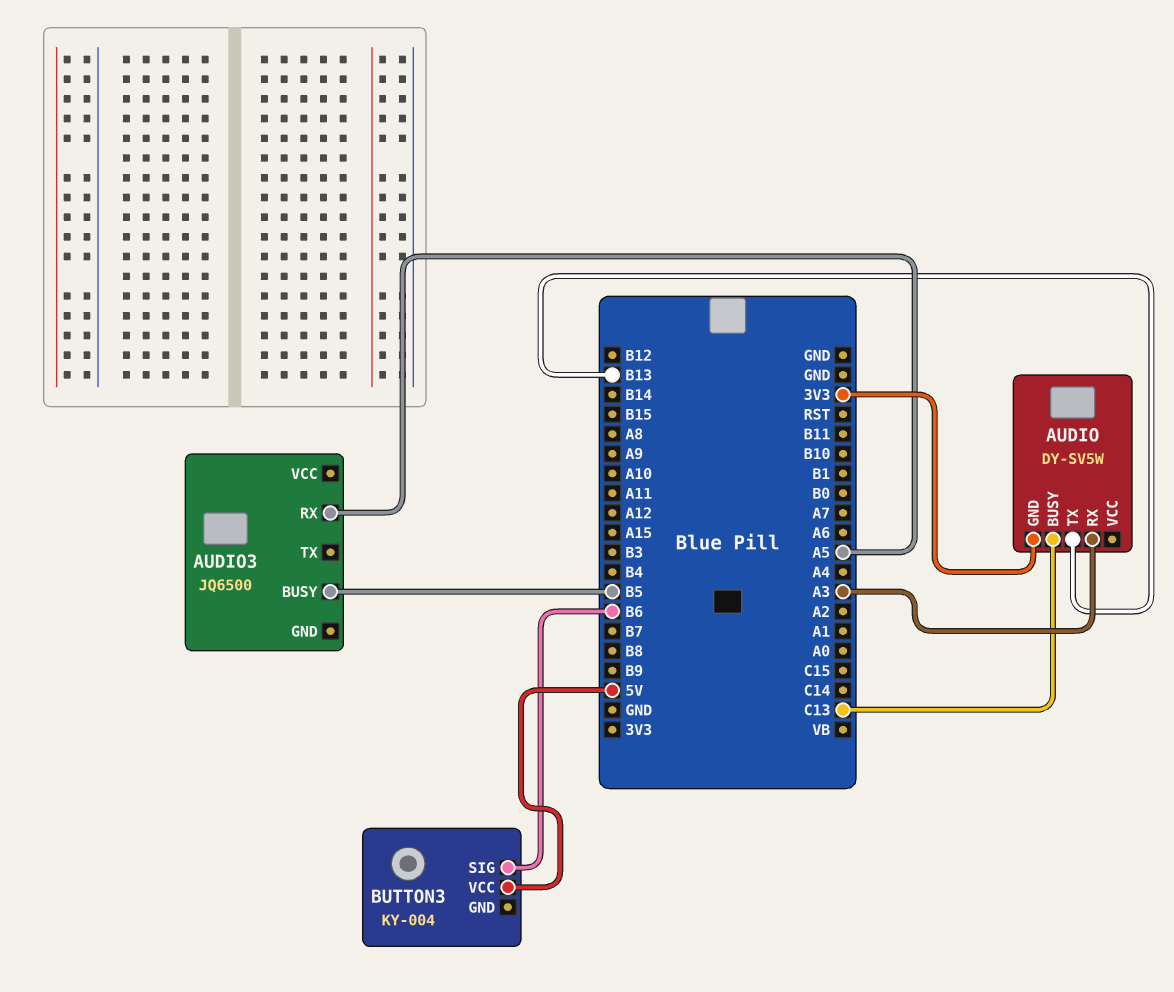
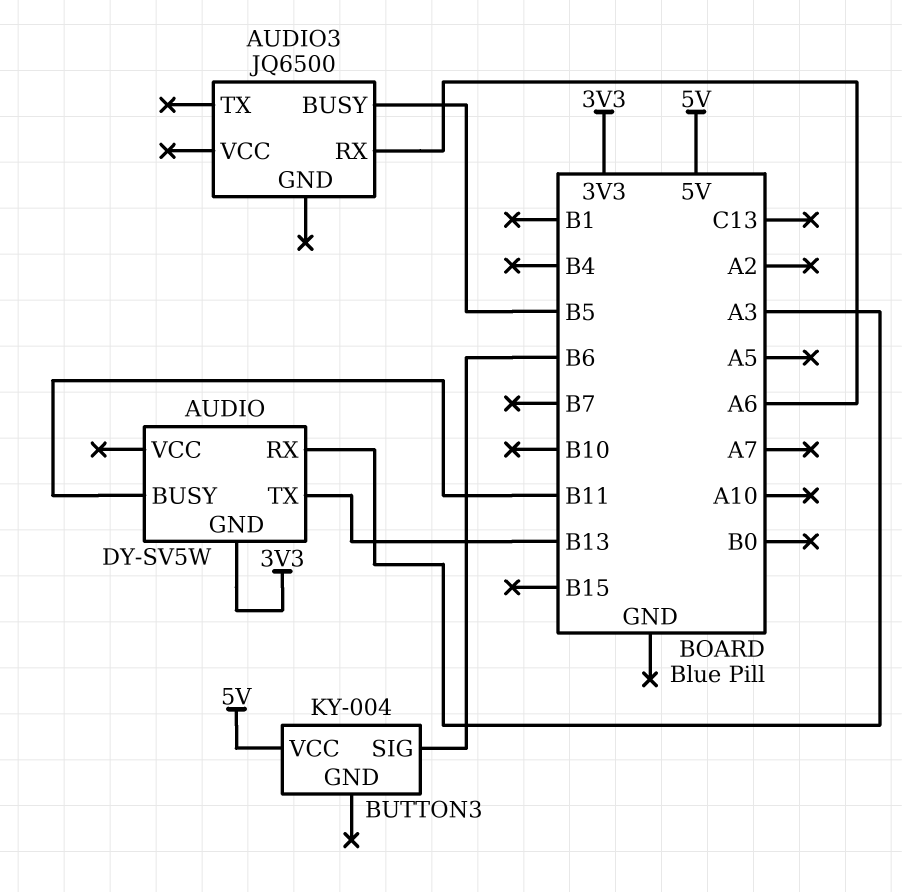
AUDIO pin BUSY: C13 -> B11
AUDIO3 pin RX: A5 -> A6

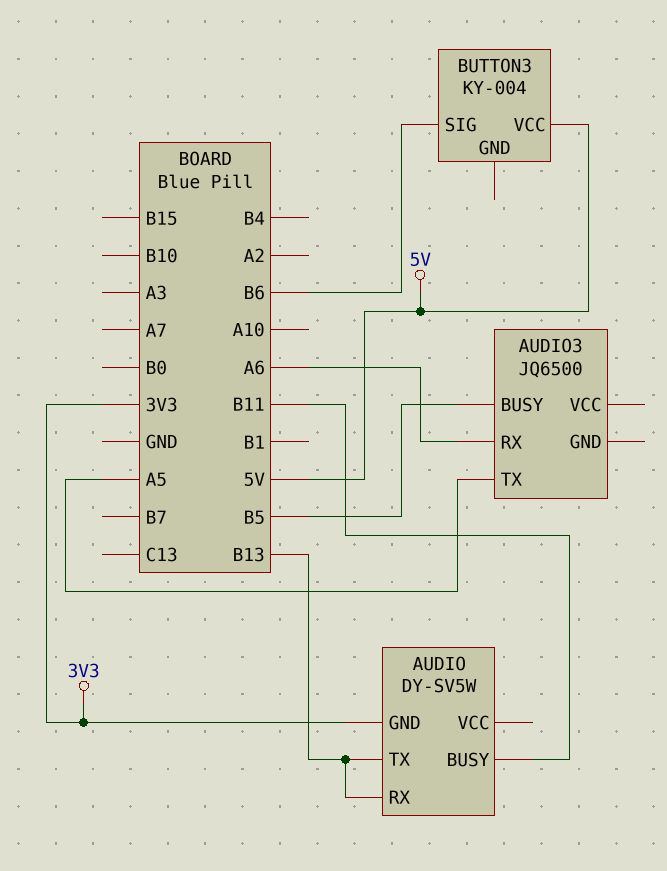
AUDIO pin RX: A3 -> B13
AUDIO3 pin TX: none -> A5

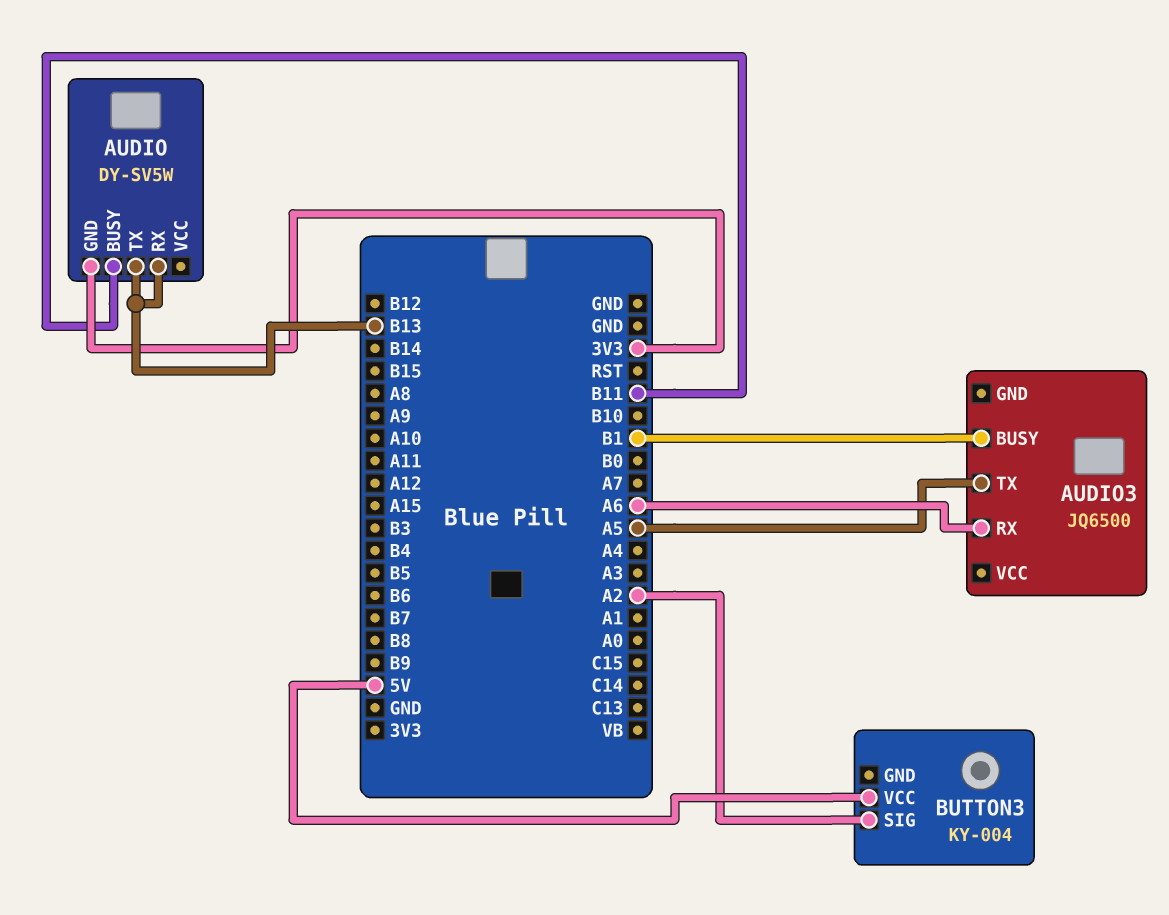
AUDIO3 pin BUSY: B5 -> B1
BUTTON3 pin SIG: B6 -> A2

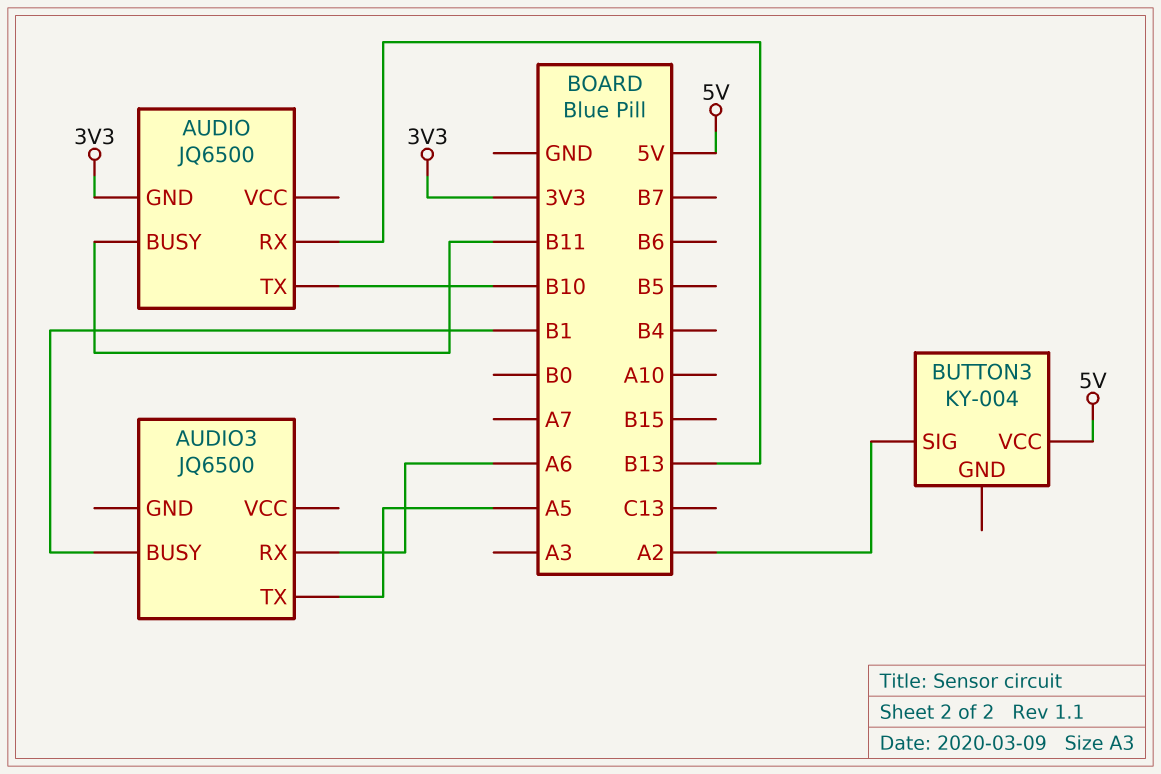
AUDIO: DY-SV5W -> JQ6500
AUDIO pin TX: B13 -> B10

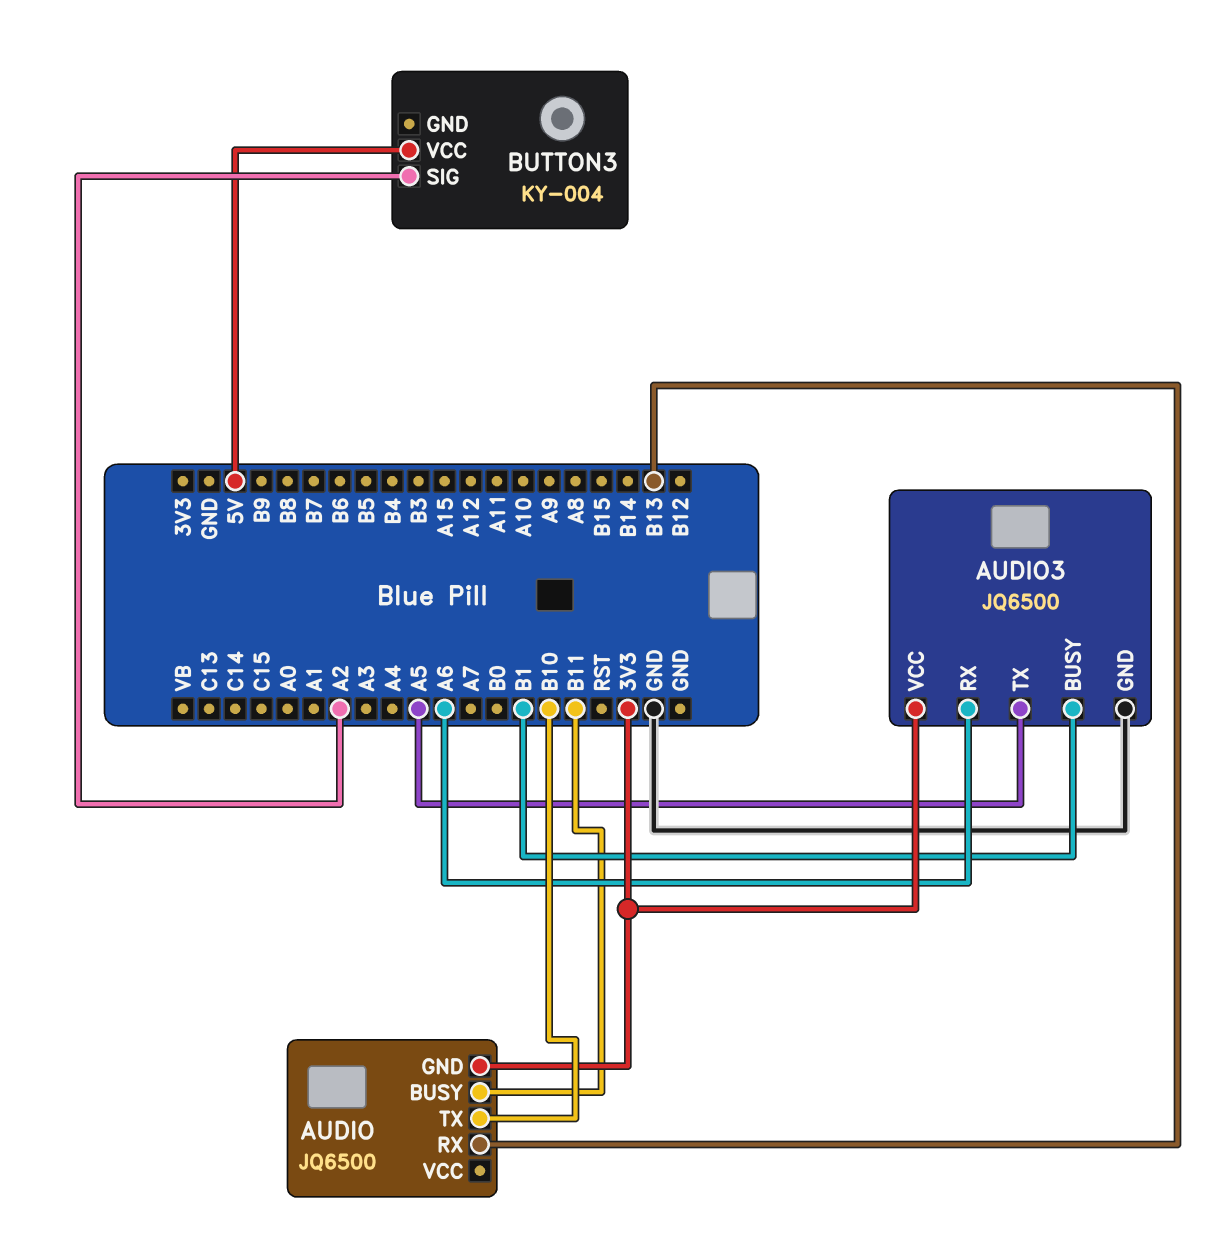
AUDIO3 pin GND: none -> GND
AUDIO3 pin VCC: none -> 3V3

